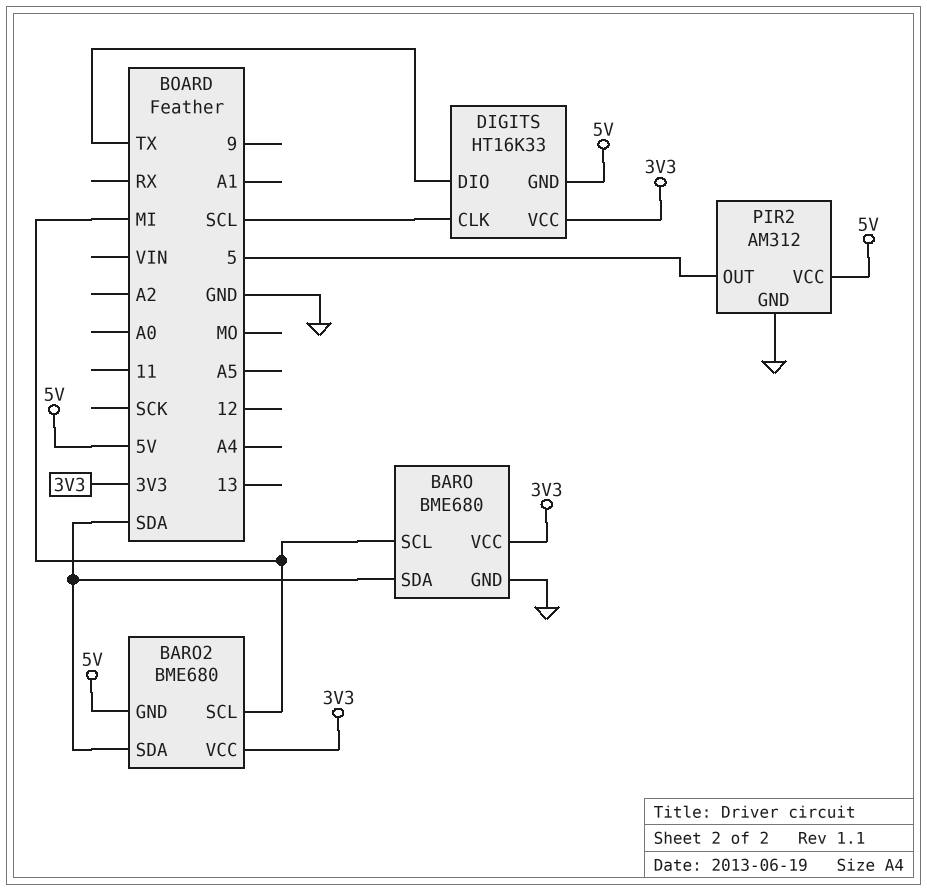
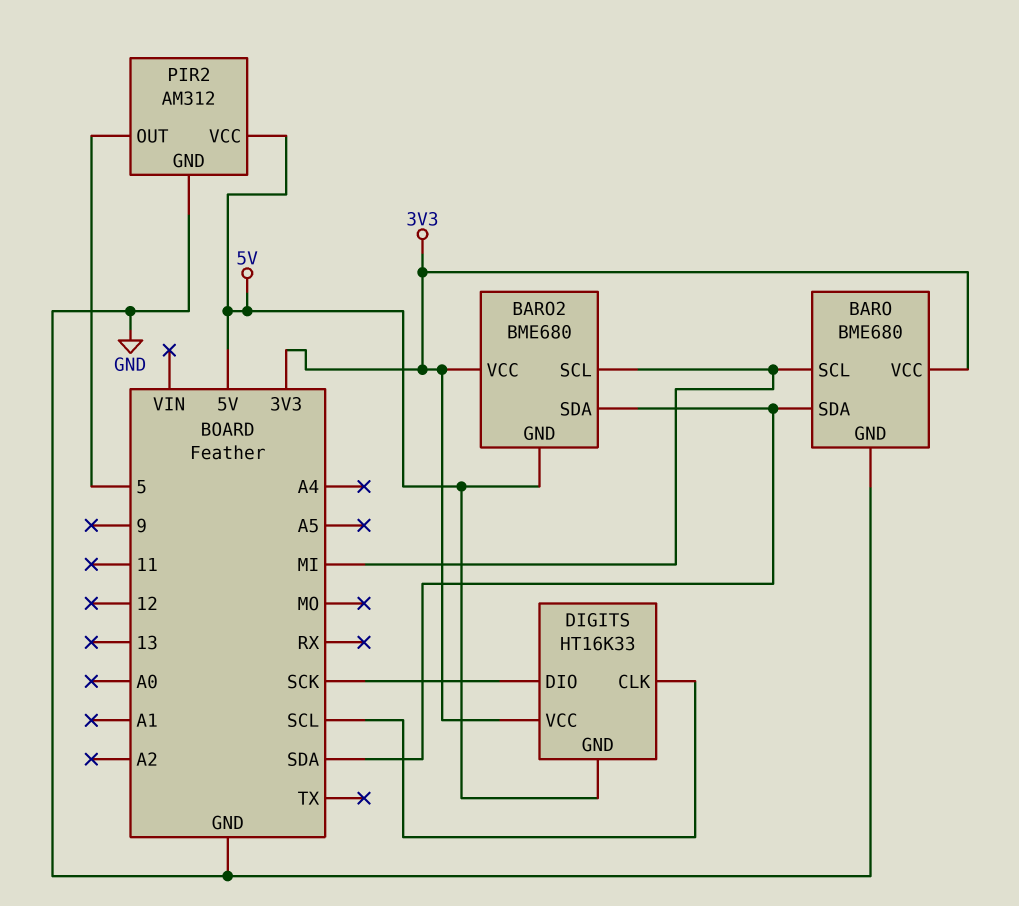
DIGITS pin DIO: TX -> SCK

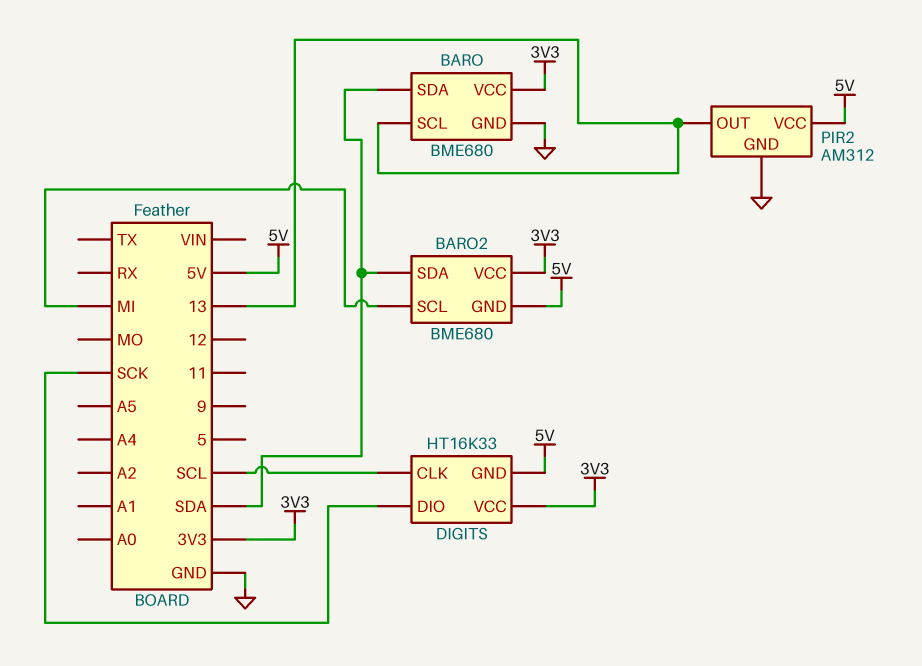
BARO pin SCL: MI -> 13
PIR2 pin OUT: 5 -> 13

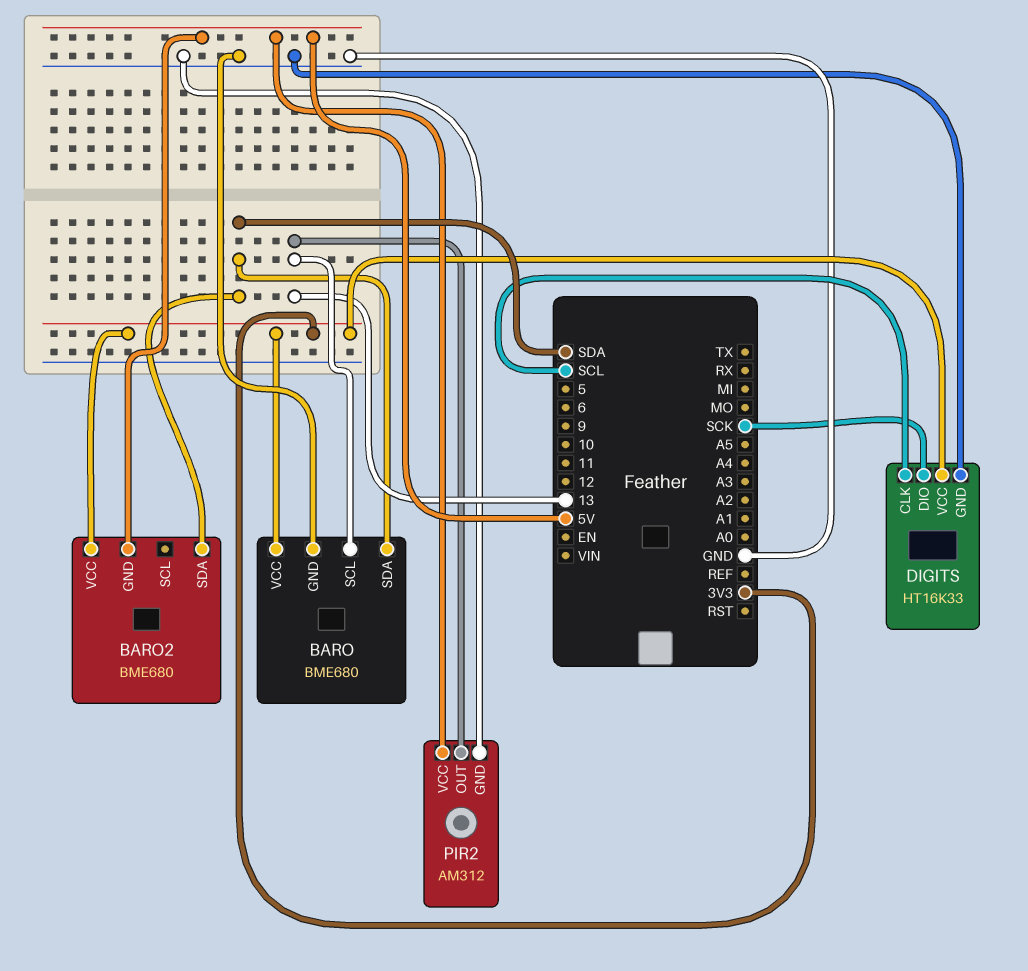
BARO2 pin SCL: MI -> none
DIGITS pin GND: 5V -> GND

